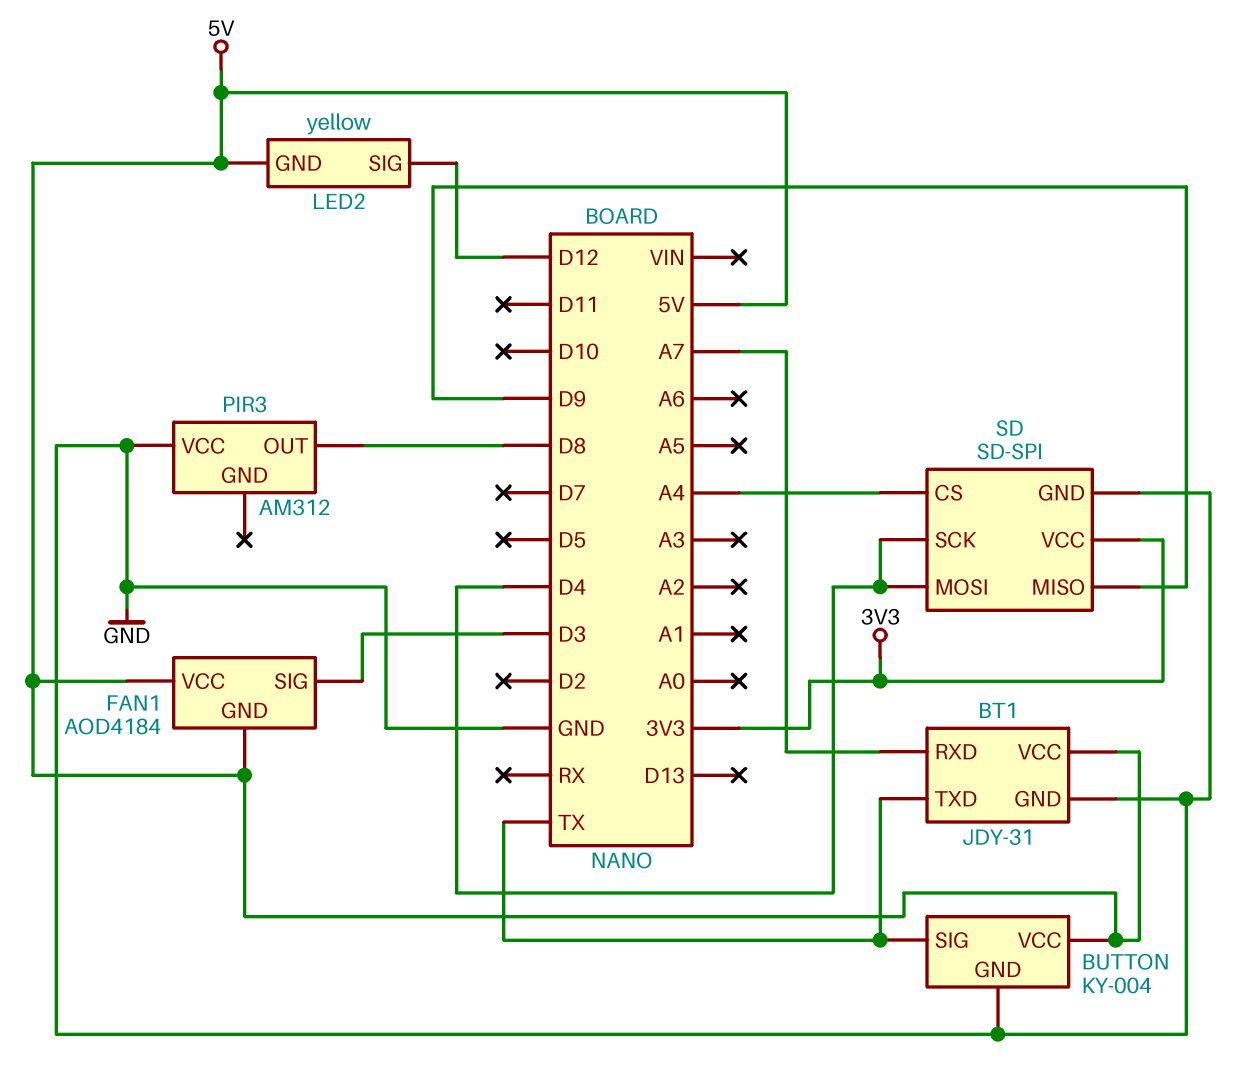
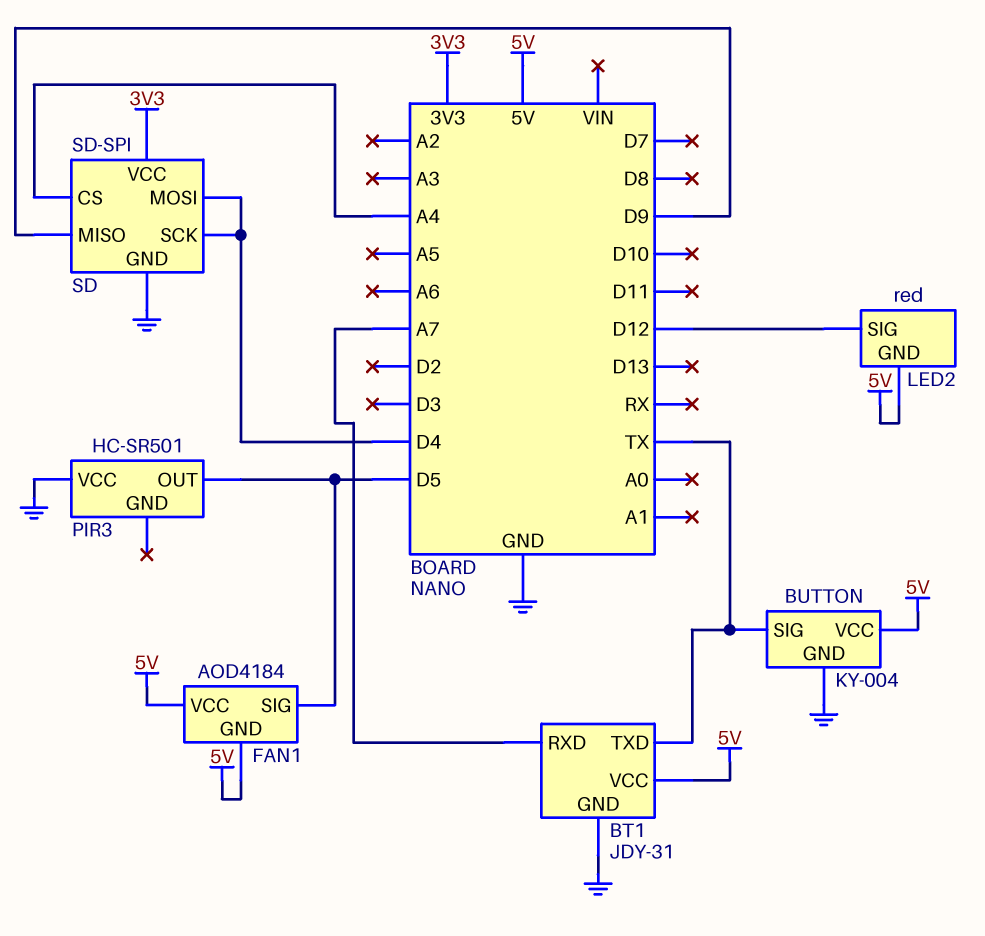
FAN1 pin SIG: D3 -> D5
LED2: yellow -> red
PIR3: AM312 -> HC-SR501
PIR3 pin OUT: D8 -> D5

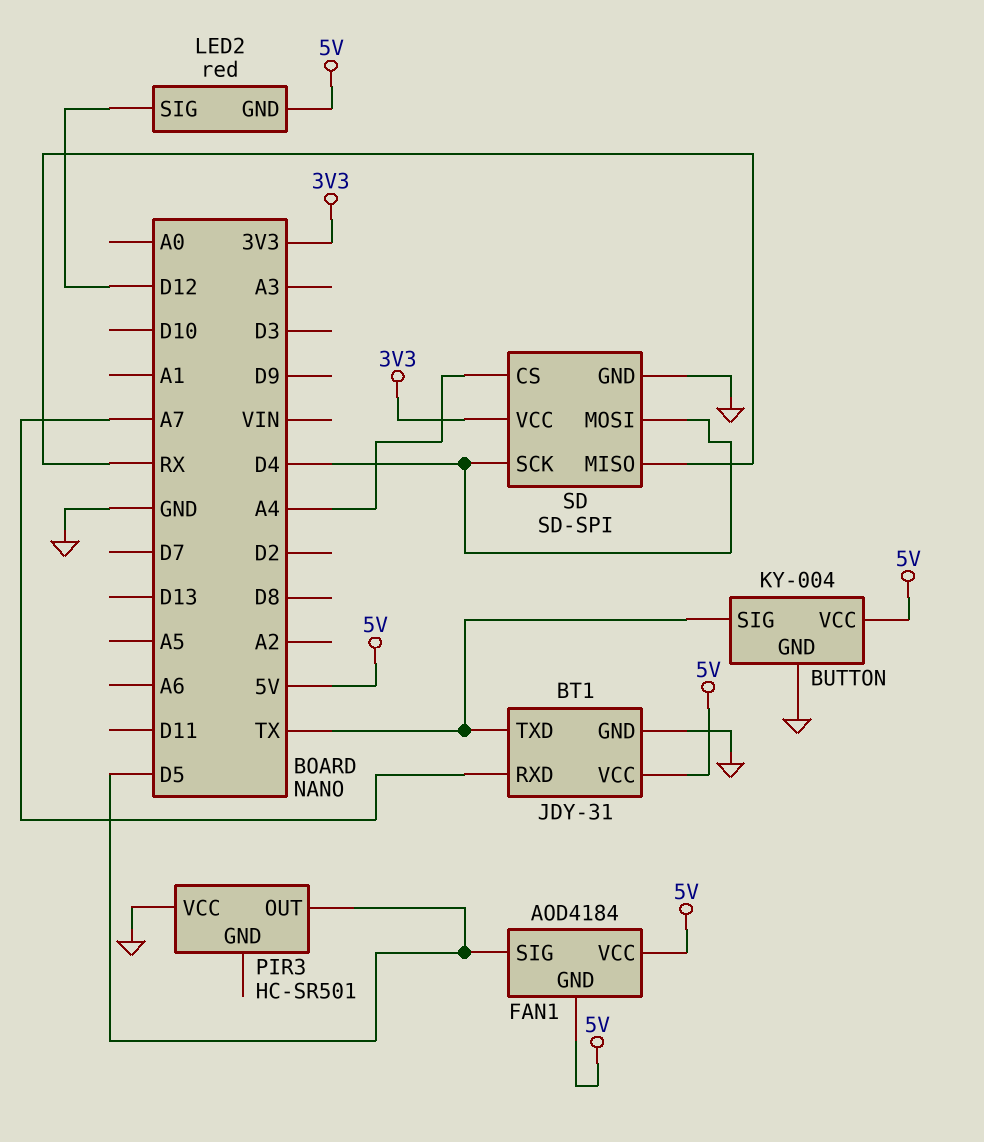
SD pin MISO: D9 -> RX

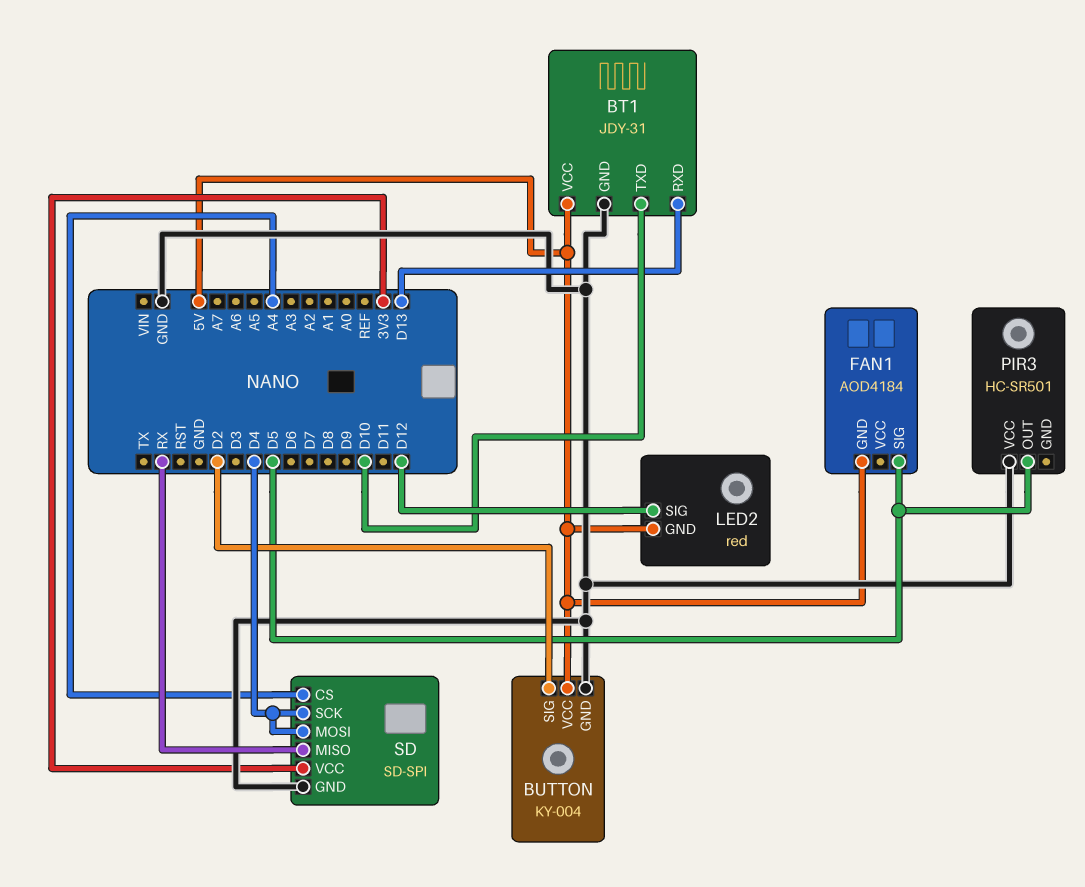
BT1 pin RXD: A7 -> D13
BT1 pin TXD: TX -> D10
BUTTON pin SIG: TX -> D2
FAN1 pin VCC: 5V -> none

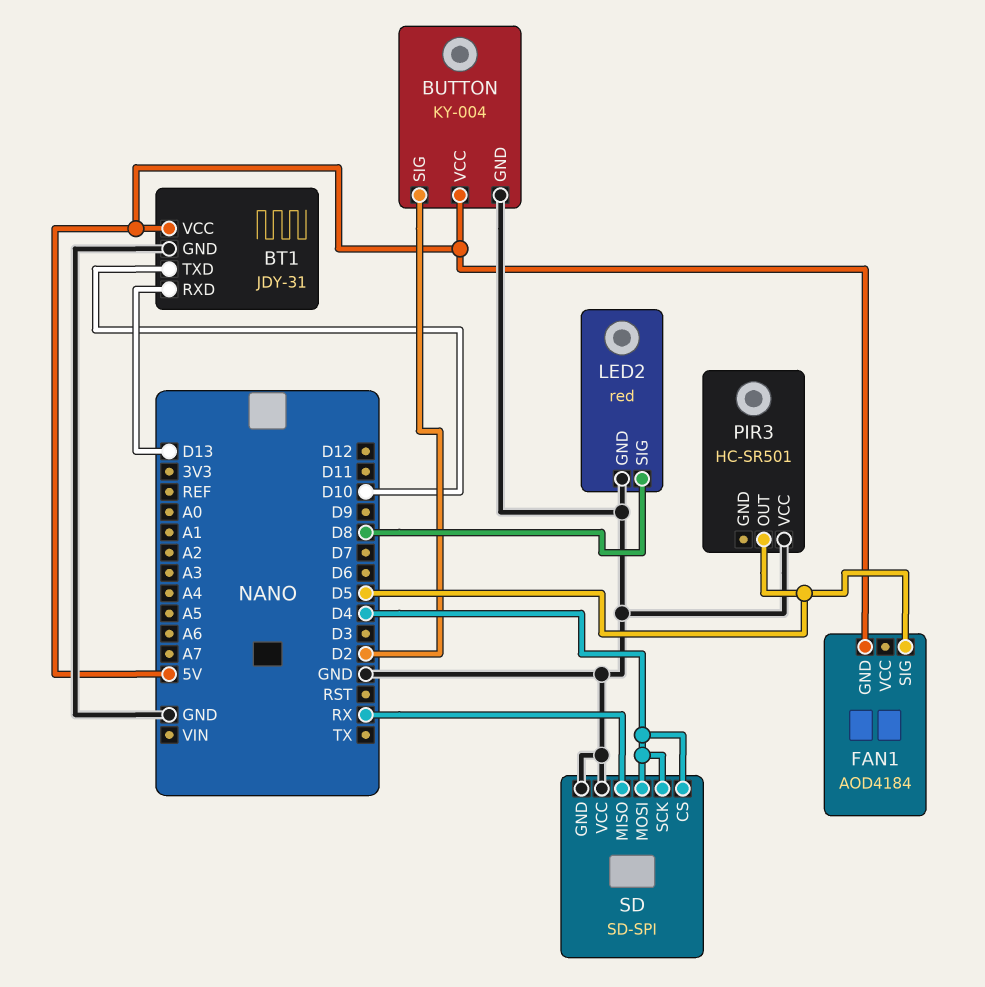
LED2 pin GND: 5V -> GND
LED2 pin SIG: D12 -> D8
SD pin CS: A4 -> D4
SD pin VCC: 3V3 -> GND

